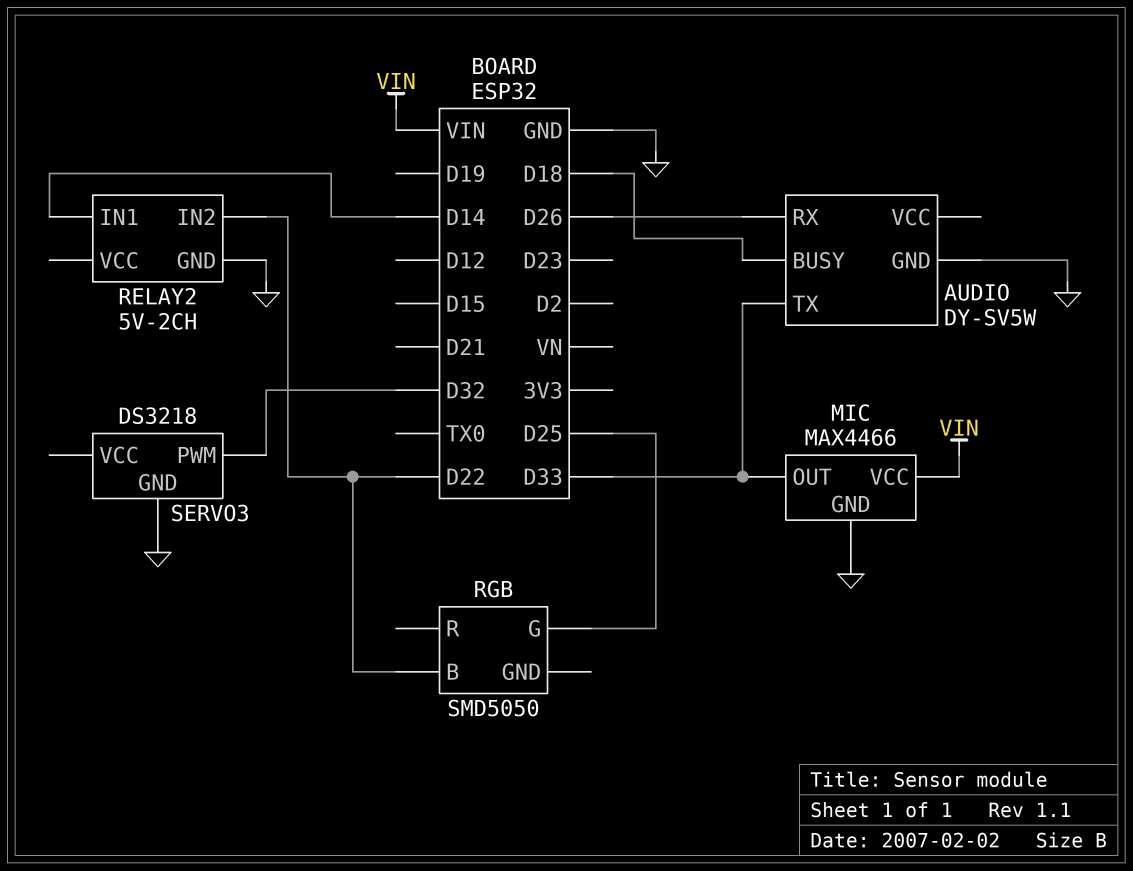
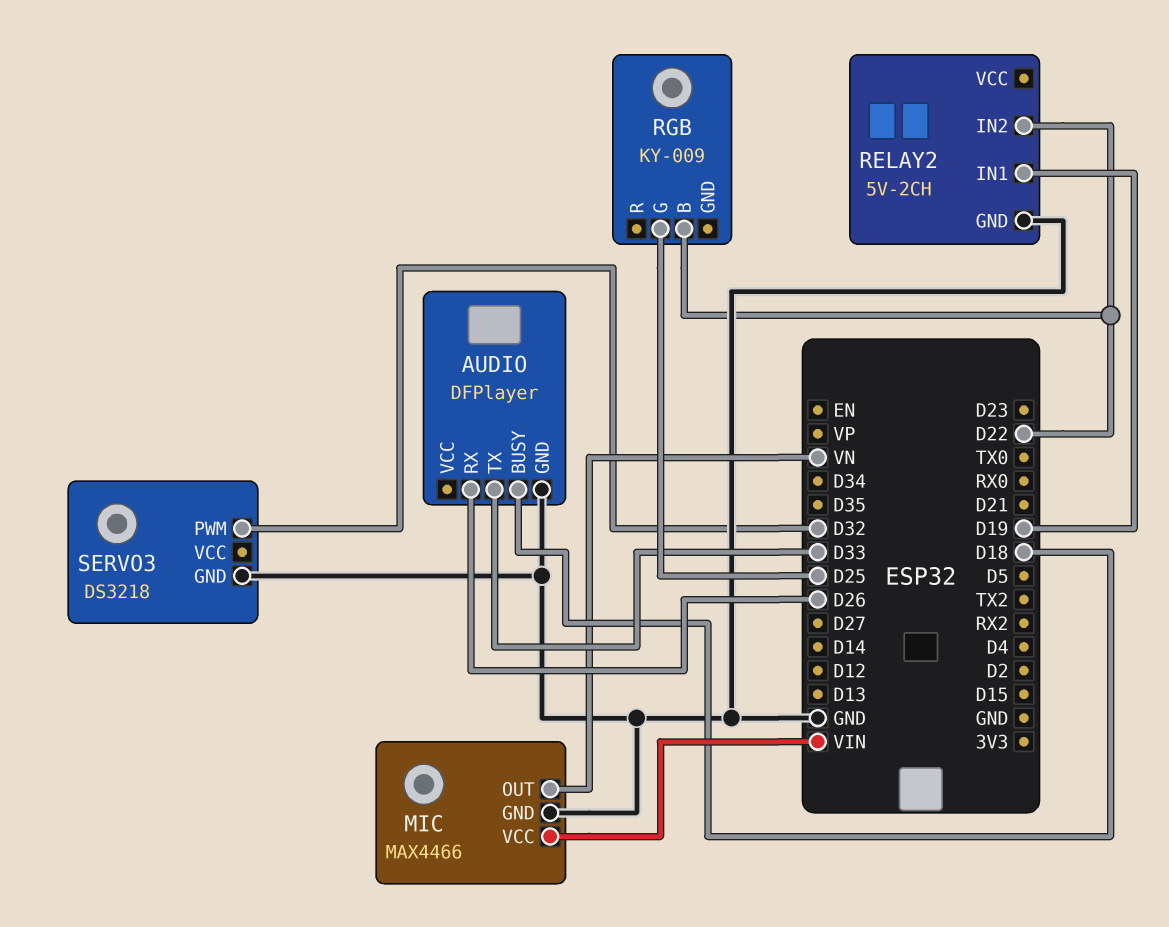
AUDIO: DY-SV5W -> DFPlayer
MIC pin OUT: D33 -> VN
RELAY2 pin IN1: D14 -> D19
RGB: SMD5050 -> KY-009

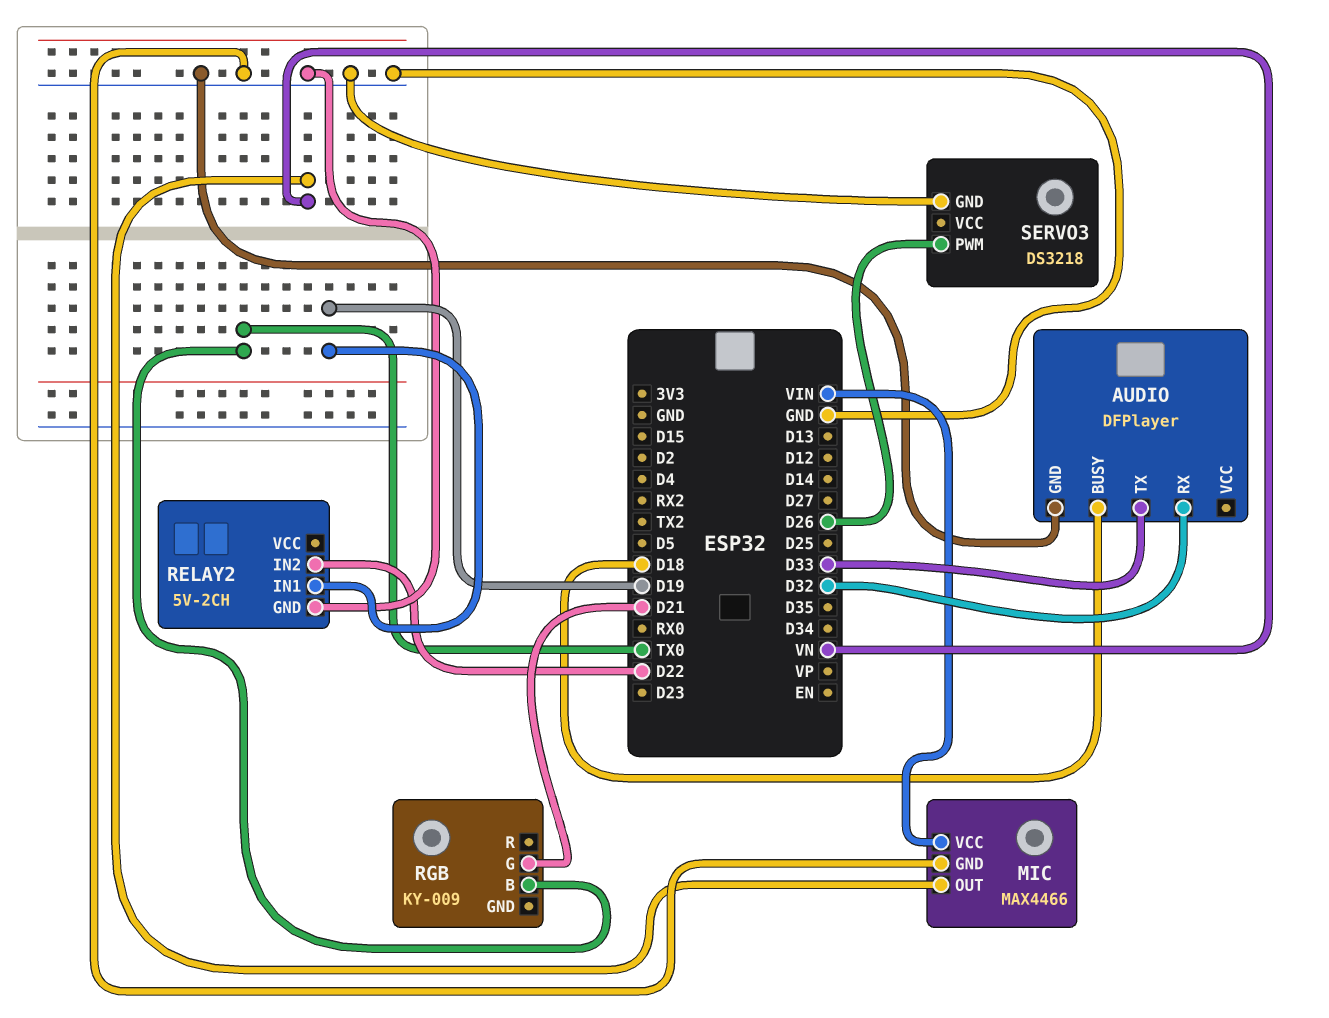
AUDIO pin RX: D26 -> D32
RGB pin B: D22 -> TX0
RGB pin G: D25 -> D21
SERVO3 pin PWM: D32 -> D26

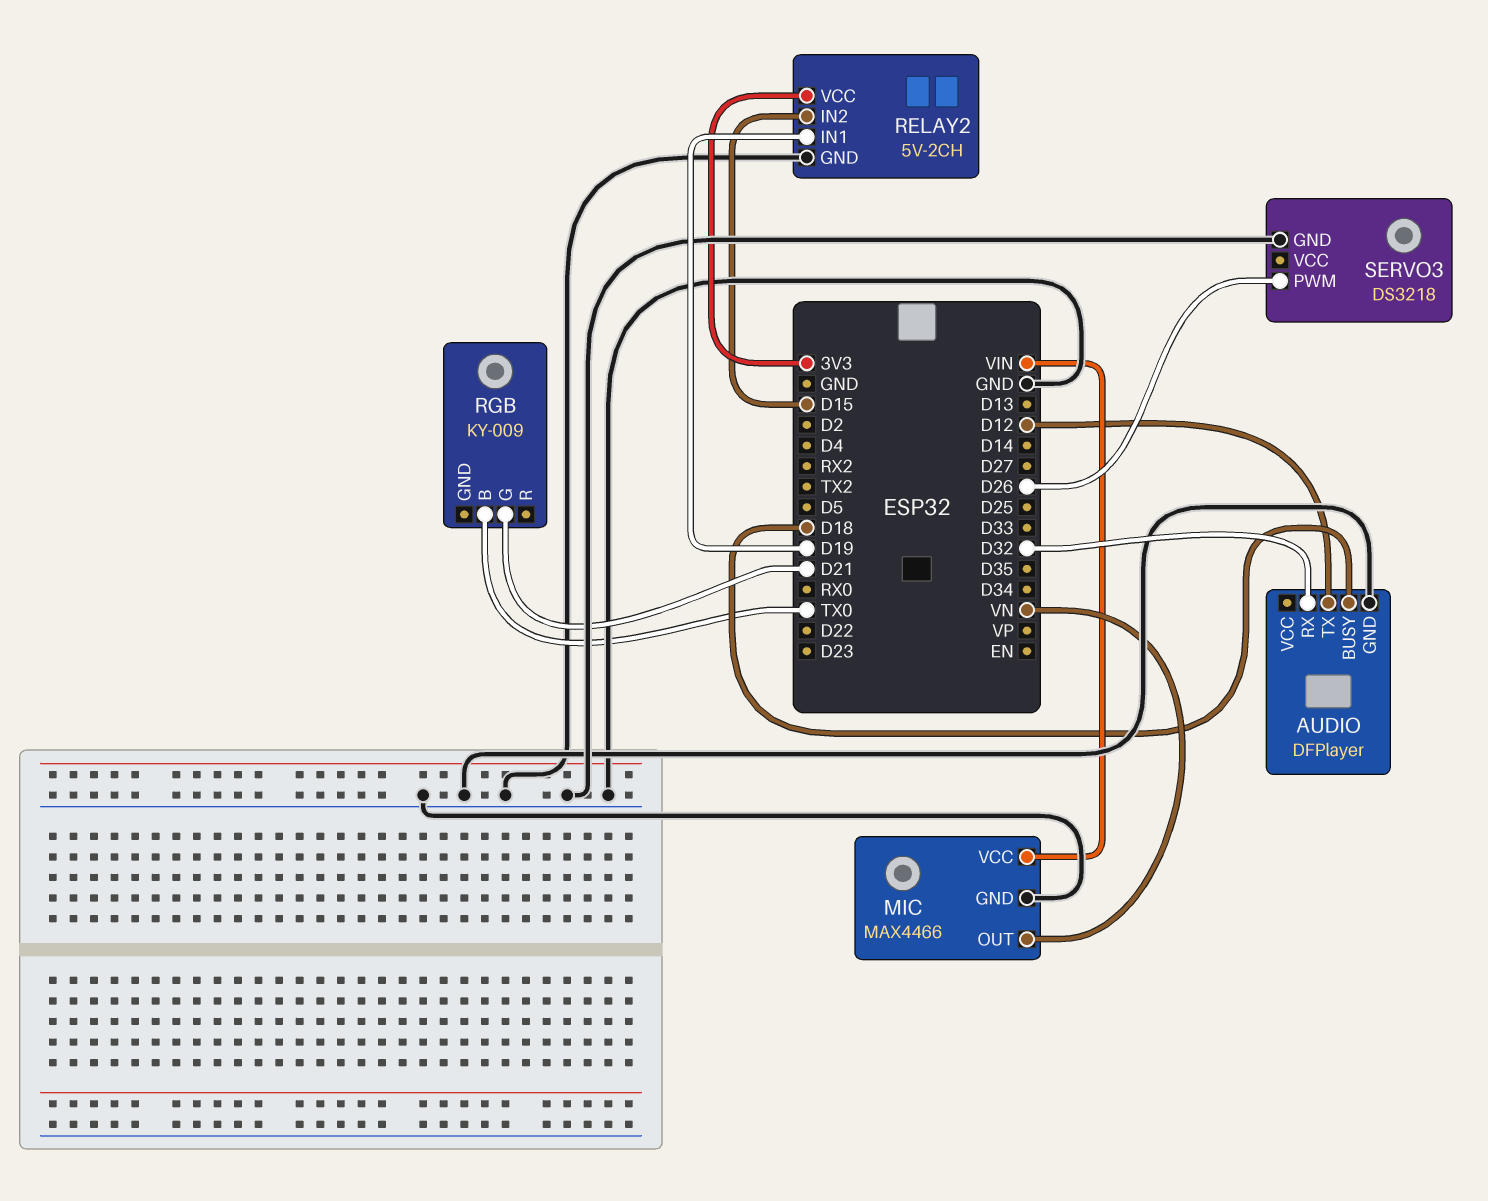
AUDIO pin TX: D33 -> D12
RELAY2 pin IN2: D22 -> D15
RELAY2 pin VCC: none -> 3V3

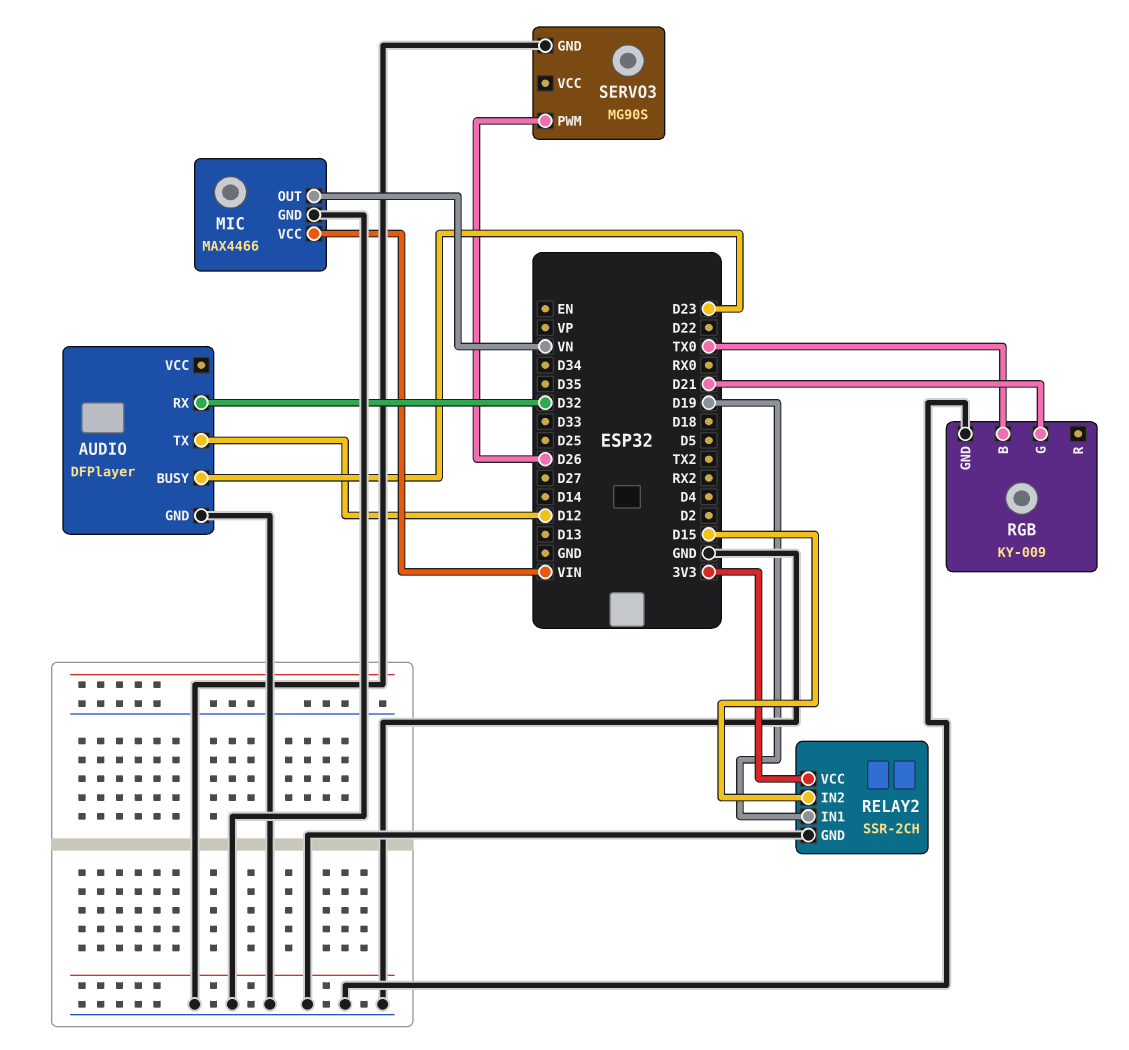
AUDIO pin BUSY: D18 -> D23
RELAY2: 5V-2CH -> SSR-2CH
RGB pin GND: none -> GND
SERVO3: DS3218 -> MG90S

